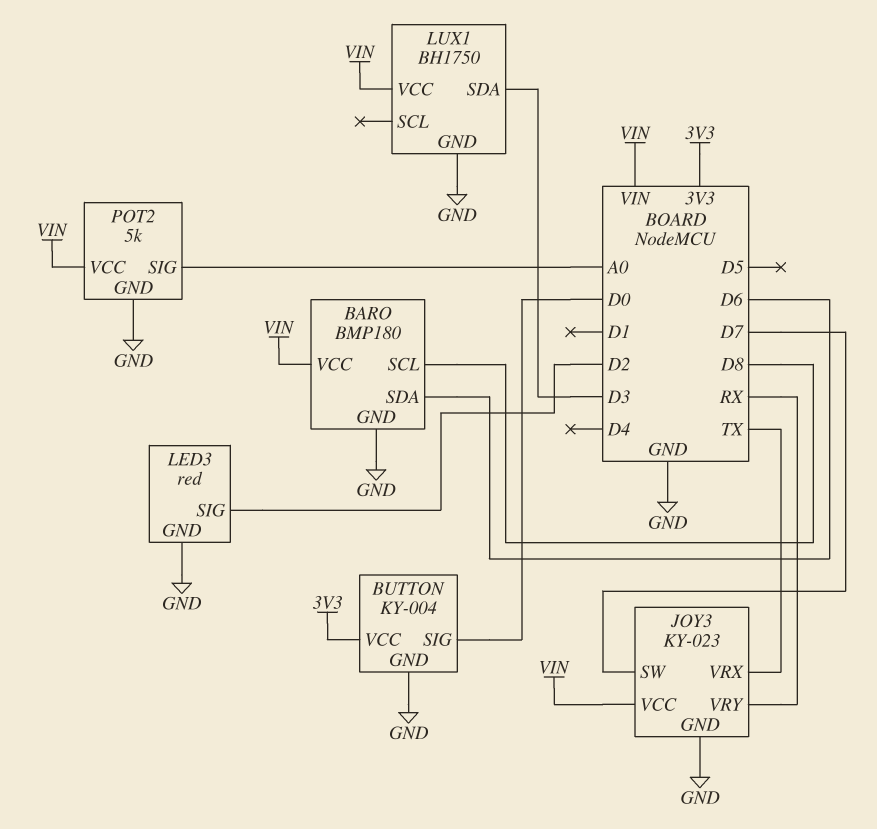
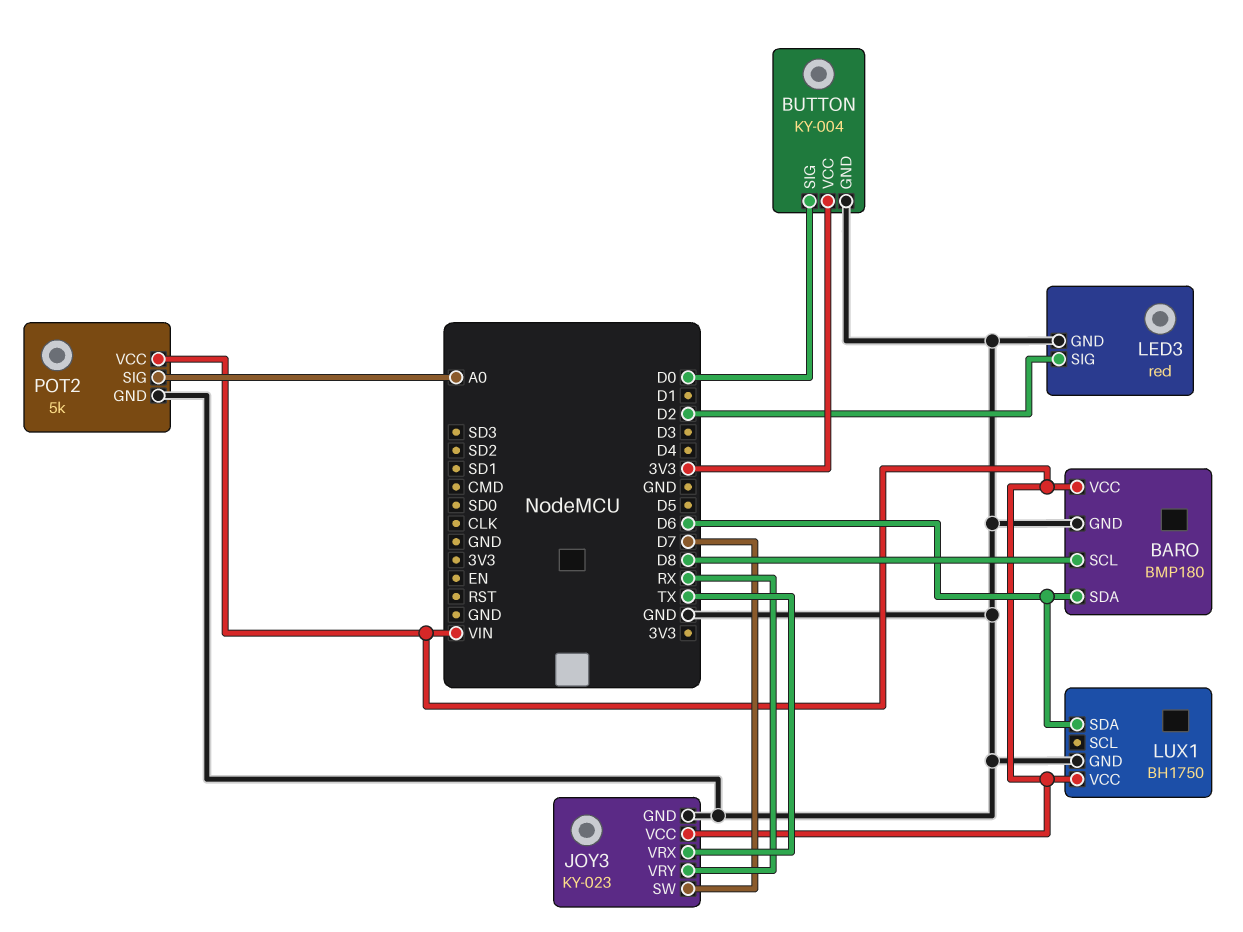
LUX1 pin SDA: D3 -> D6

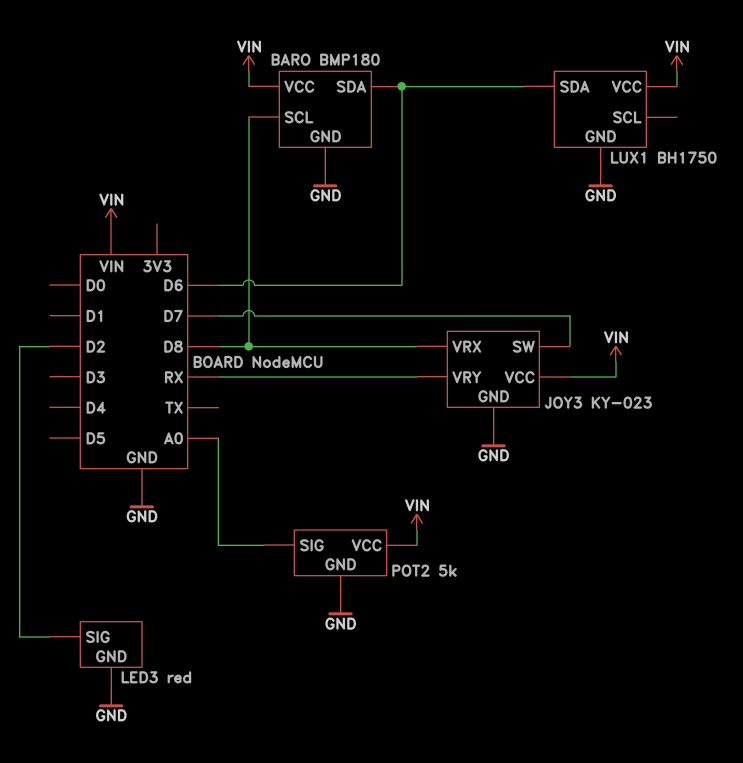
BUTTON: KY-004 -> none
BUTTON pin GND: GND -> none
BUTTON pin SIG: D0 -> none
BUTTON pin VCC: 3V3 -> none
JOY3 pin VRX: TX -> D8

